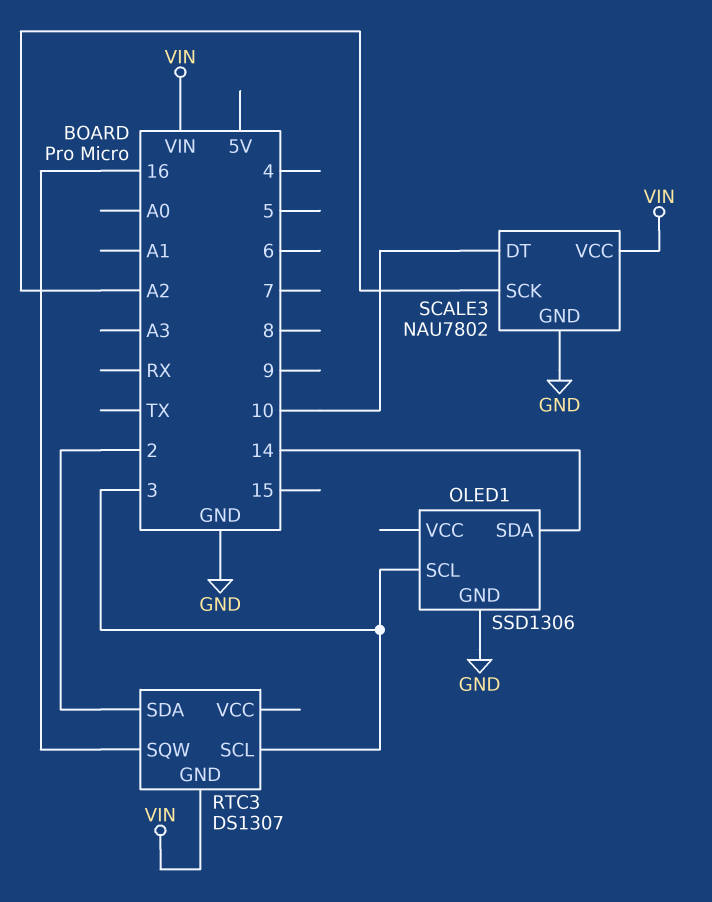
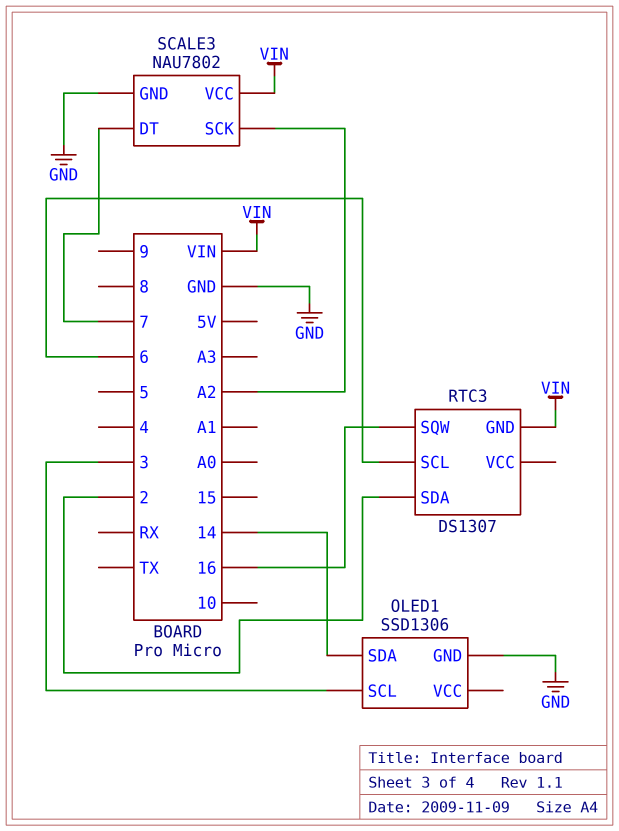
RTC3 pin SCL: 3 -> 6
SCALE3 pin DT: 10 -> 7

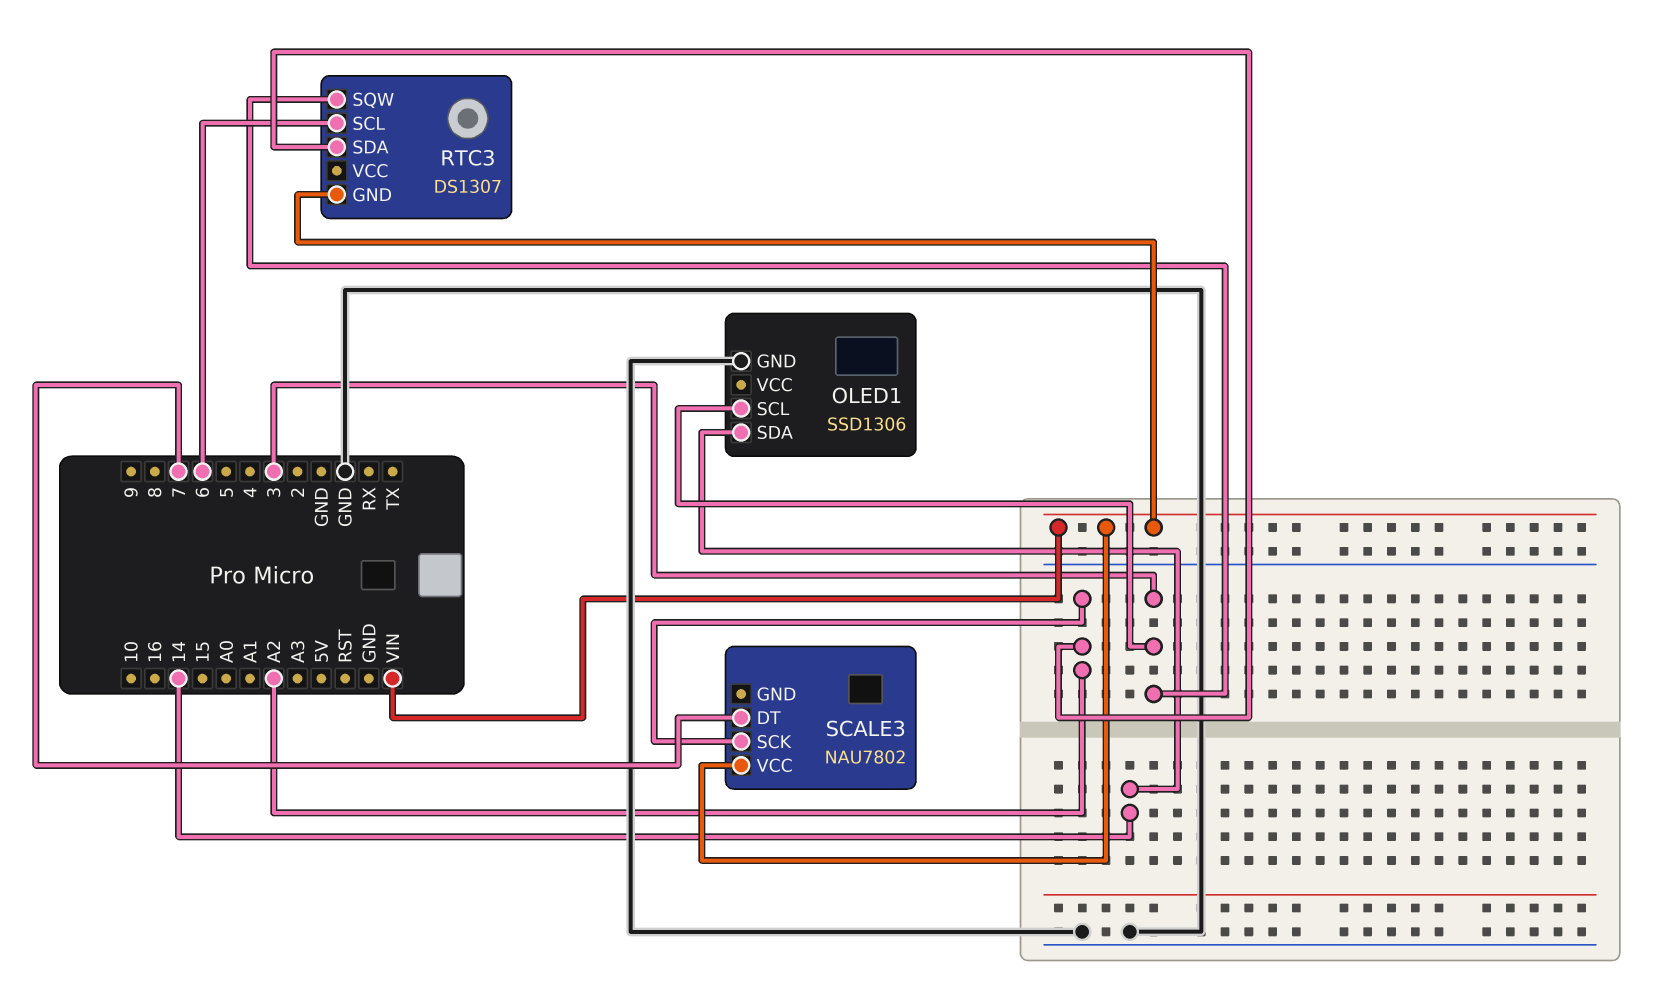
RTC3 pin SDA: 2 -> A2
RTC3 pin SQW: 16 -> 3
SCALE3 pin GND: GND -> none

